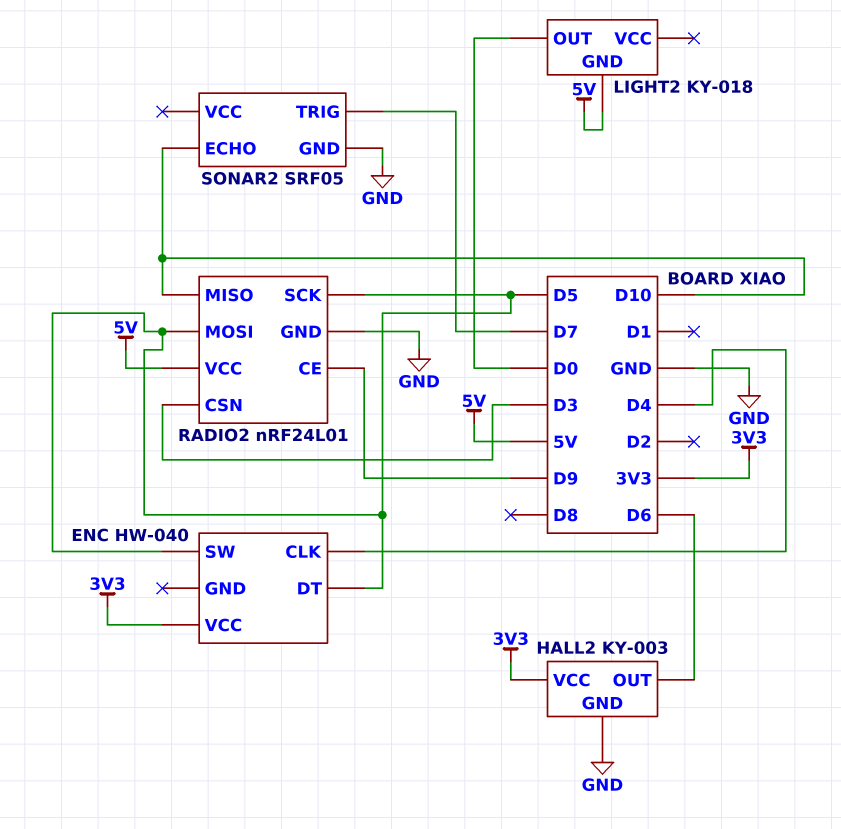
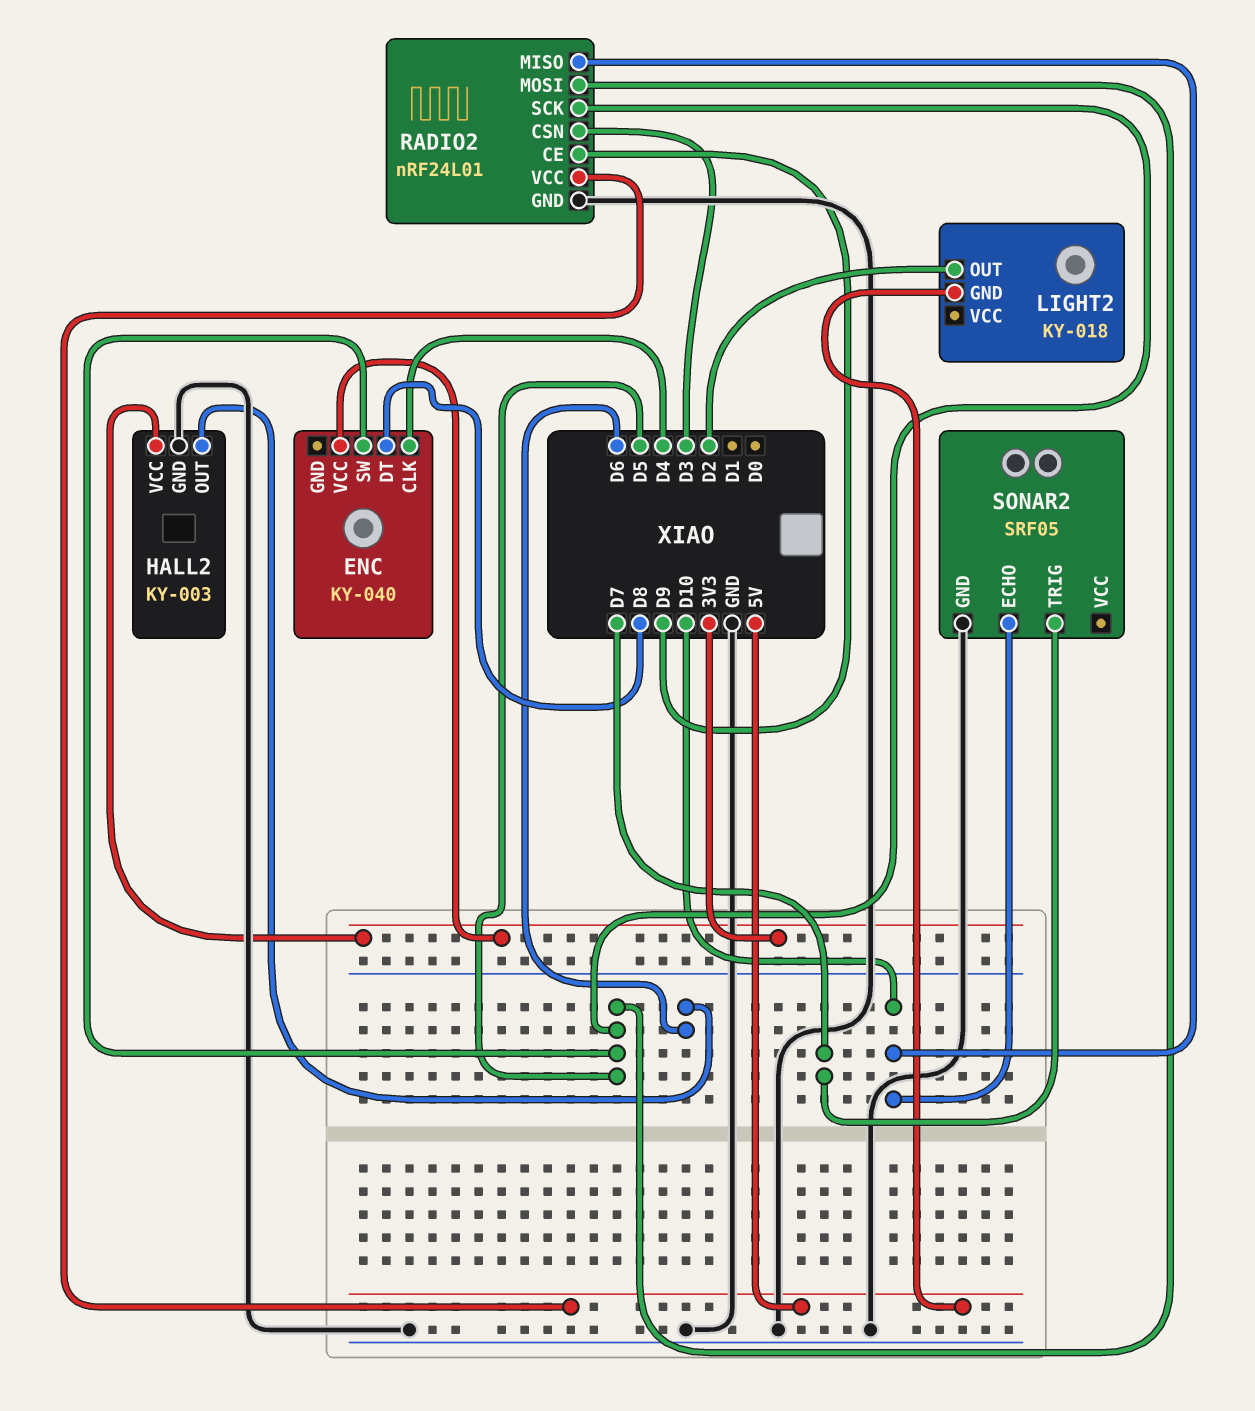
ENC: HW-040 -> KY-040
ENC pin DT: D5 -> D8
LIGHT2 pin OUT: D0 -> D2

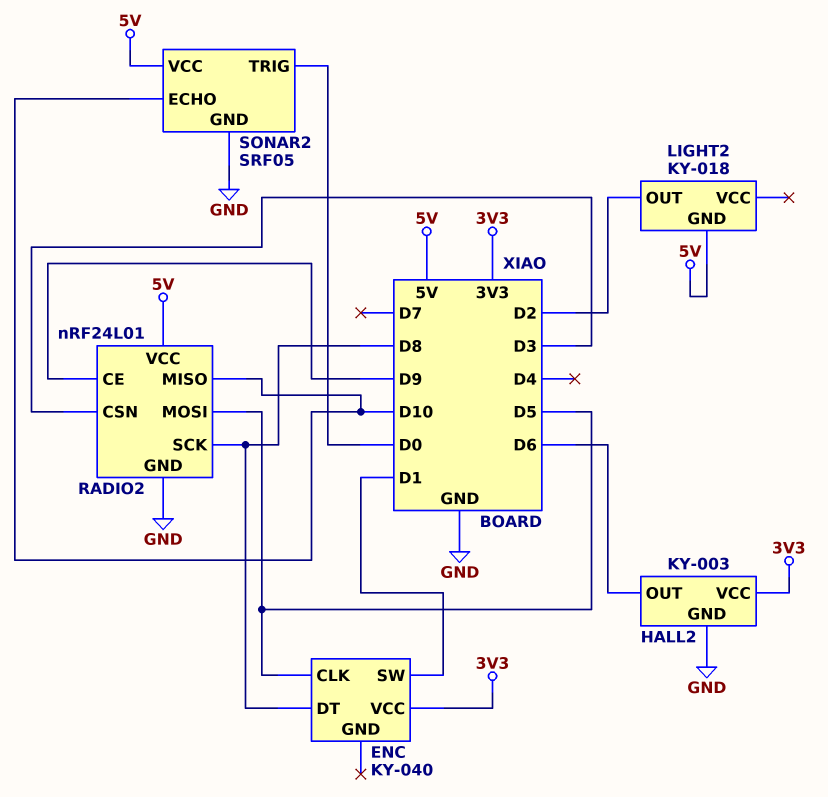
ENC pin CLK: D4 -> D5
ENC pin SW: D5 -> D1
RADIO2 pin SCK: D5 -> D8
SONAR2 pin TRIG: D7 -> D0
SONAR2 pin VCC: none -> 5V

